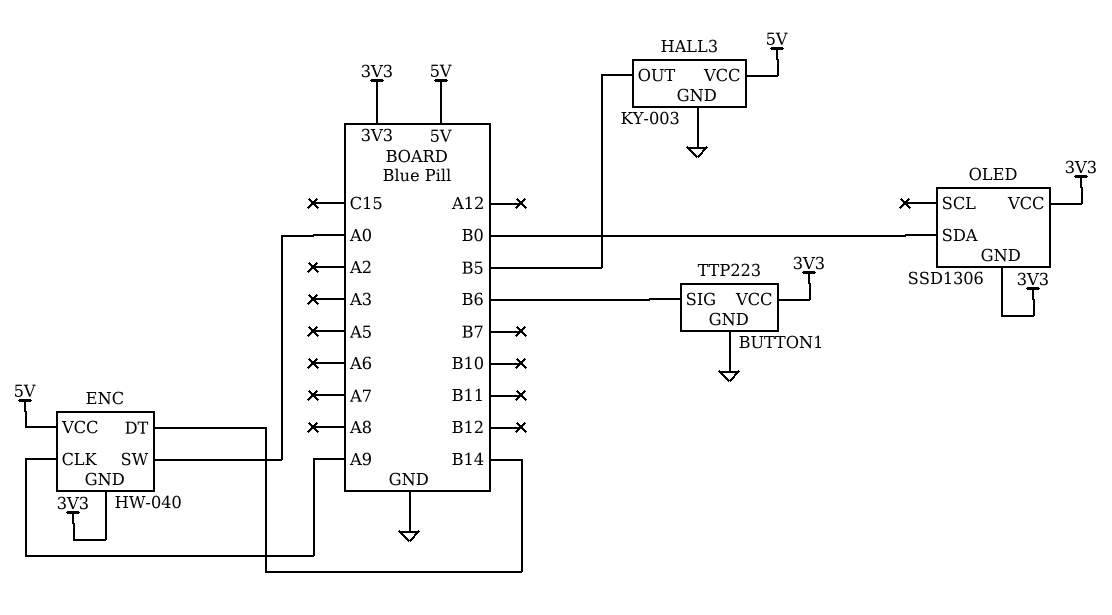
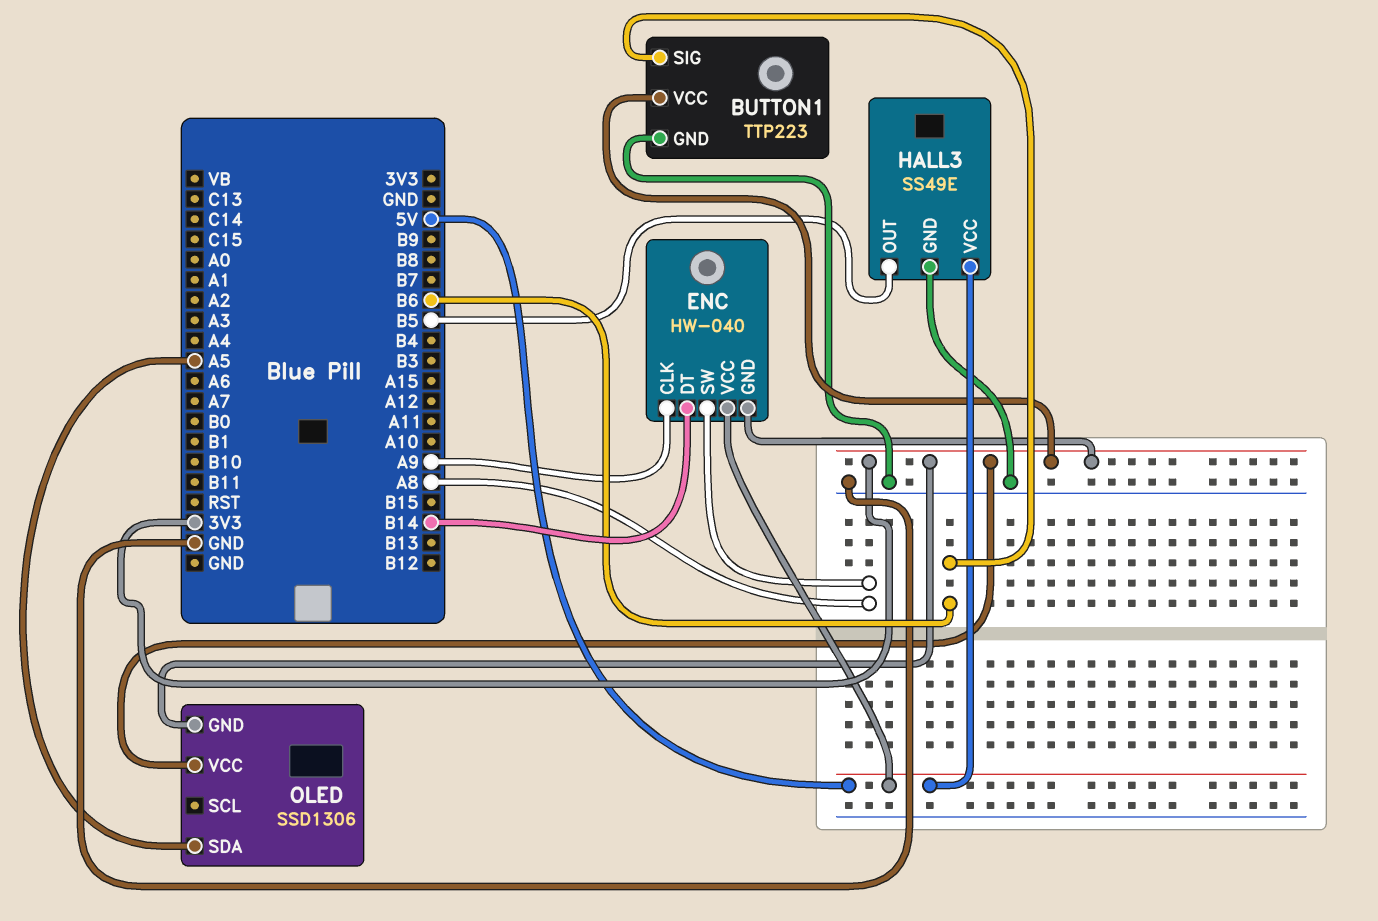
ENC pin SW: A0 -> A8
HALL3: KY-003 -> SS49E
OLED pin SDA: B0 -> A5

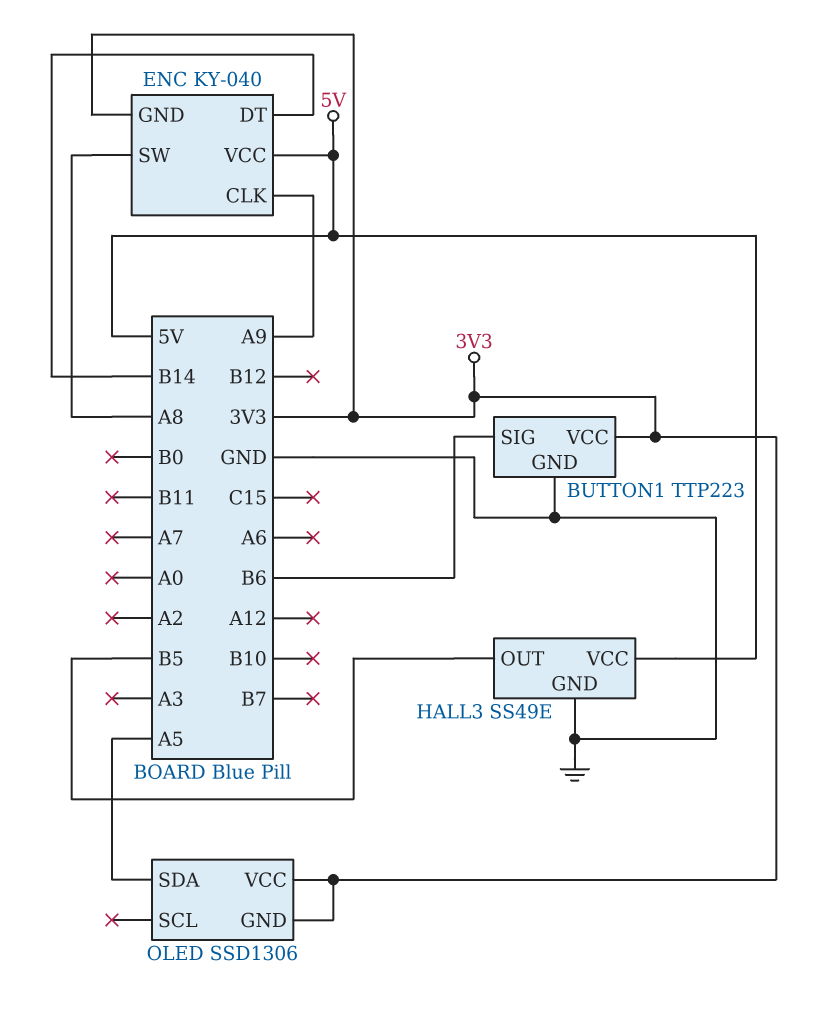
ENC: HW-040 -> KY-040

